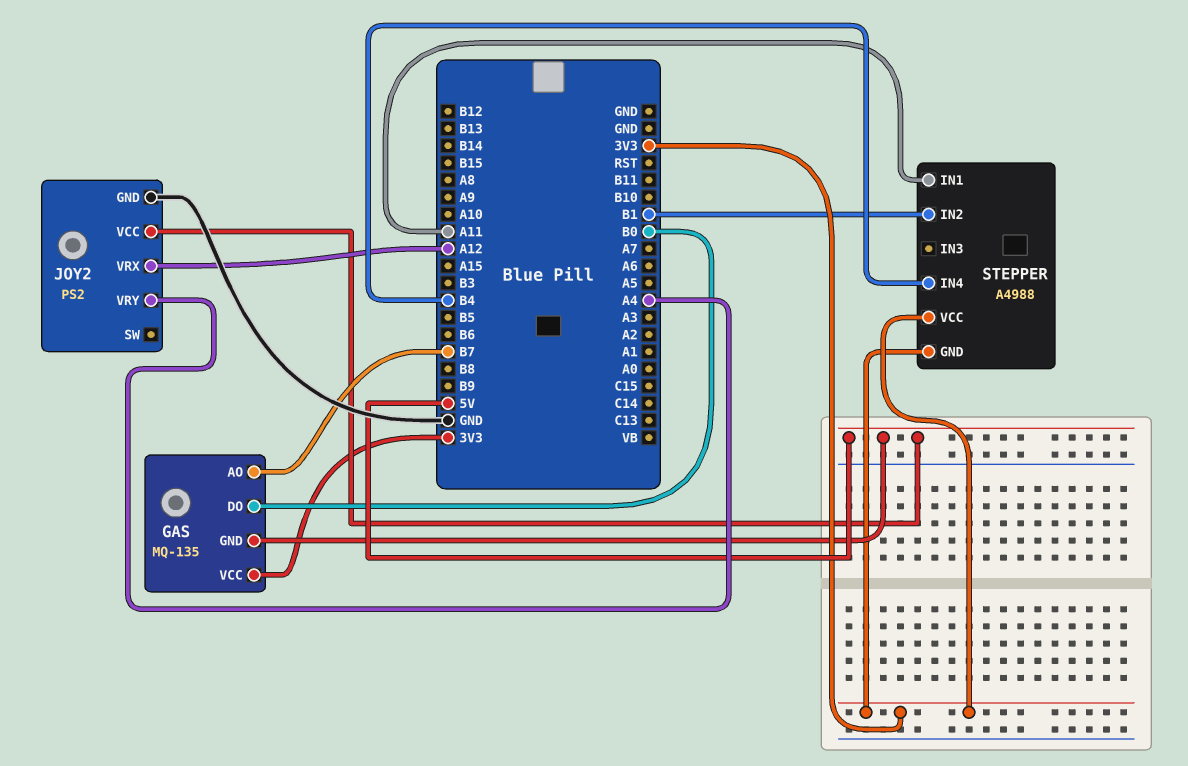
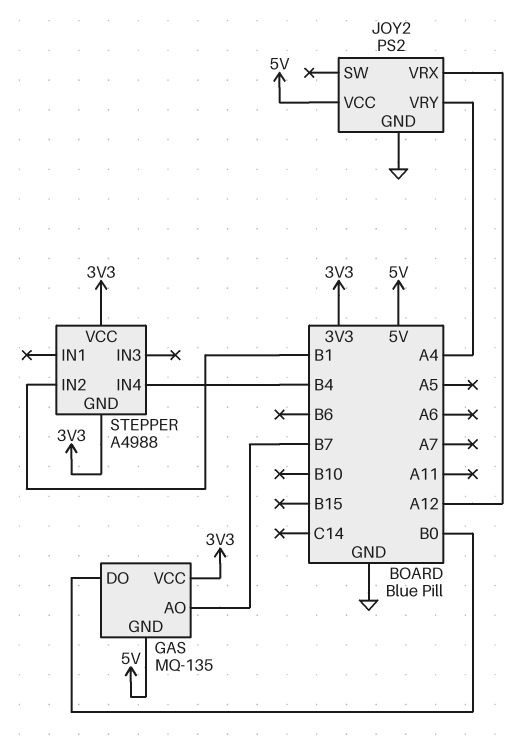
STEPPER pin IN1: A11 -> none

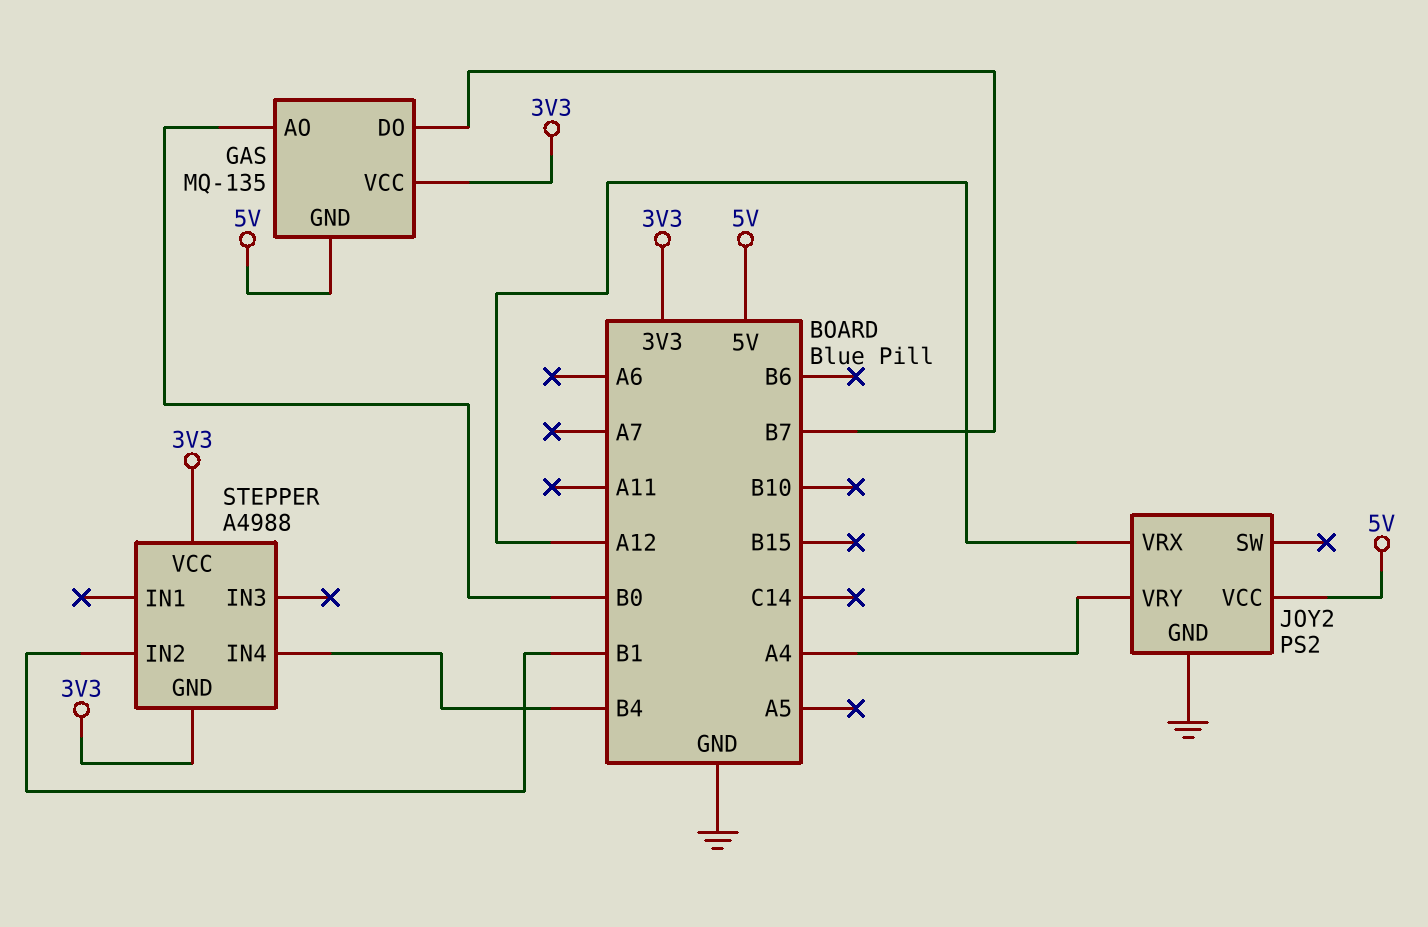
GAS pin AO: B7 -> B0
GAS pin DO: B0 -> B7

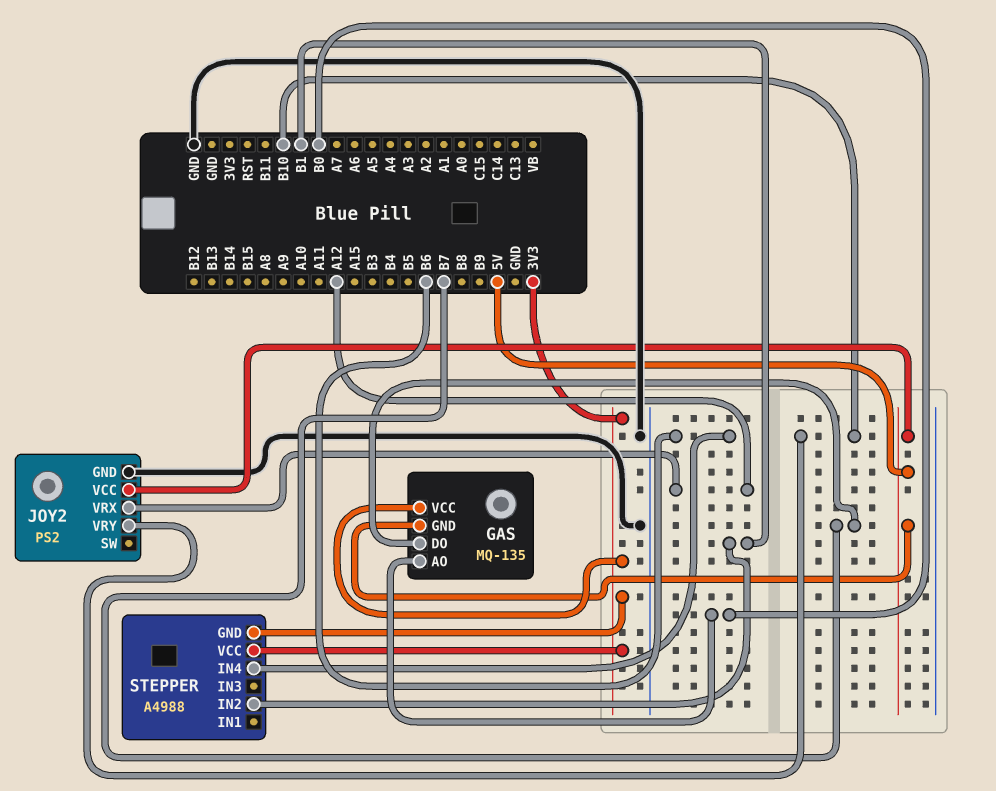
JOY2 pin VRY: A4 -> B10
STEPPER pin IN4: B4 -> B6

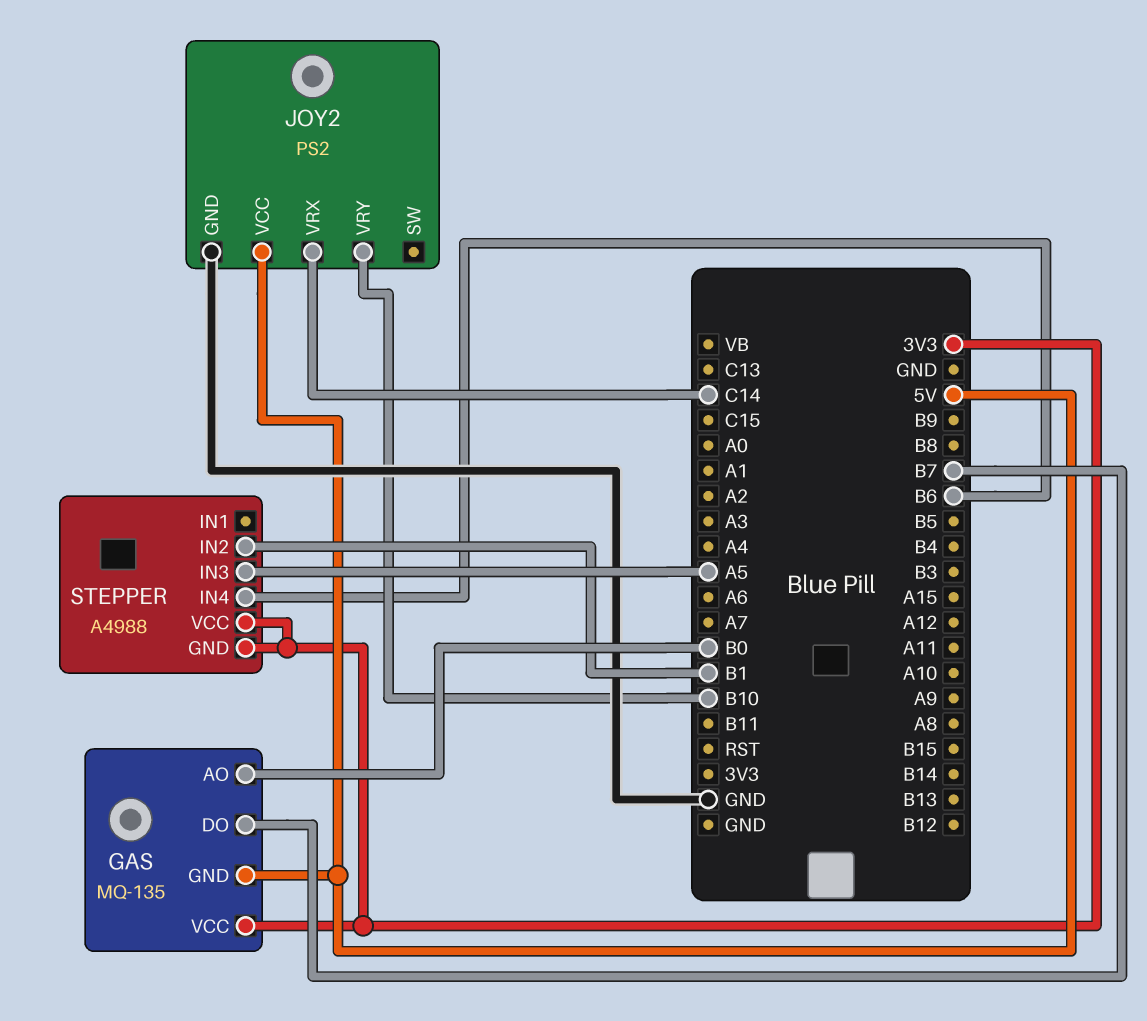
JOY2 pin VRX: A12 -> C14
STEPPER pin IN3: none -> A5

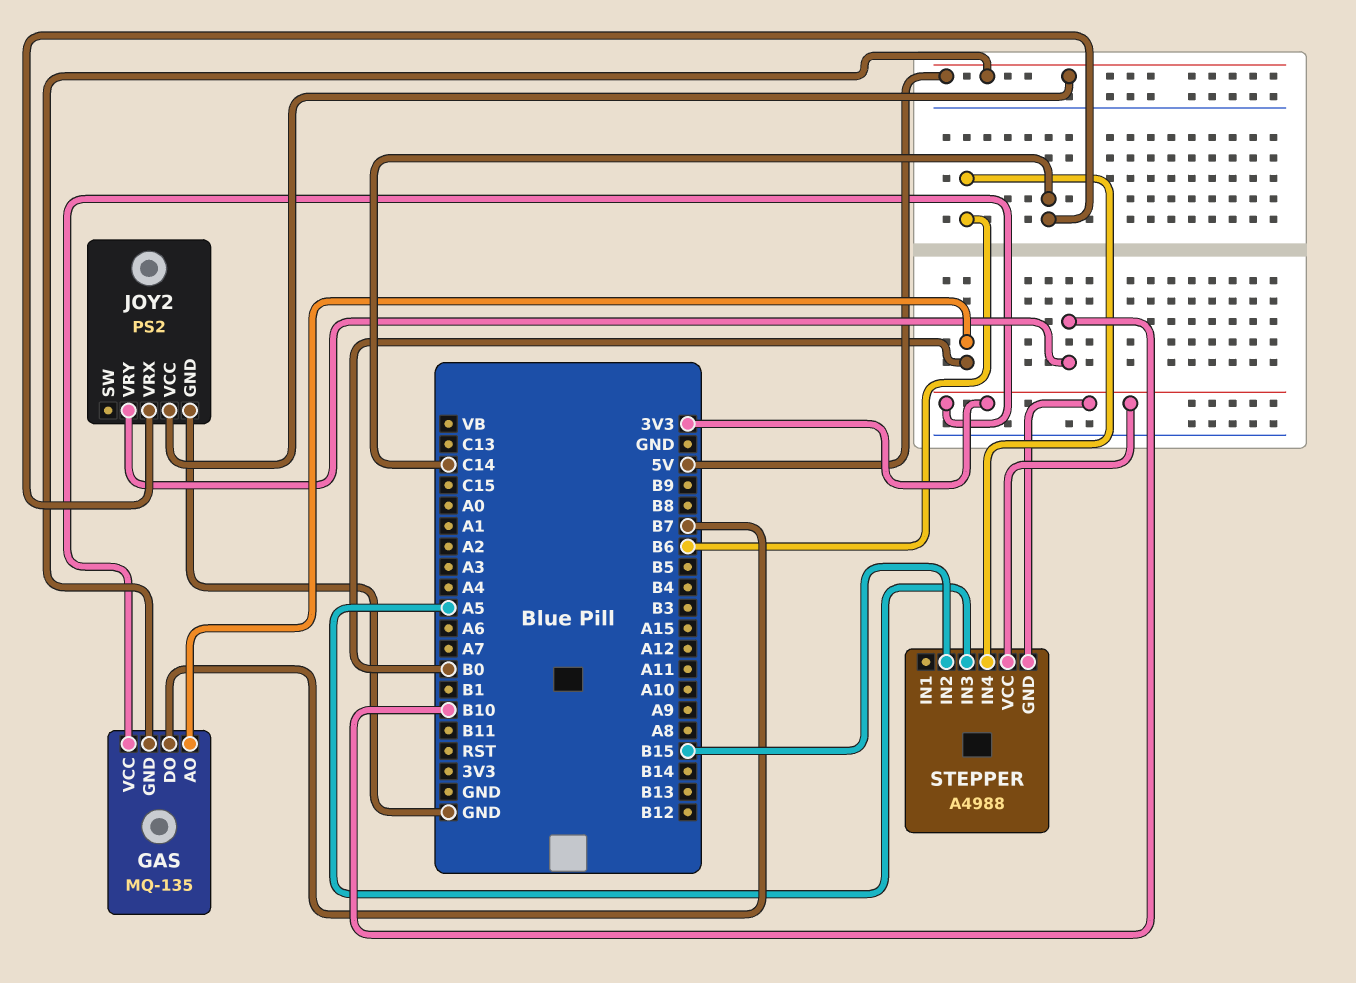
STEPPER pin IN2: B1 -> B15

